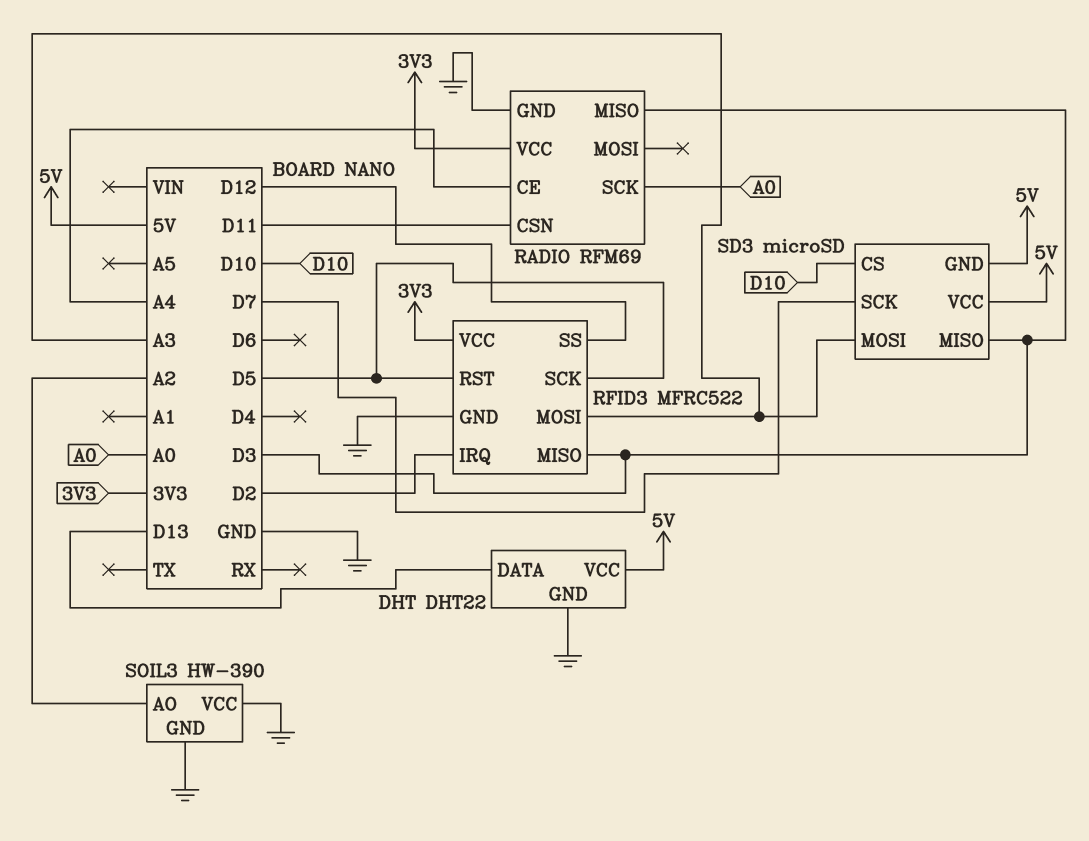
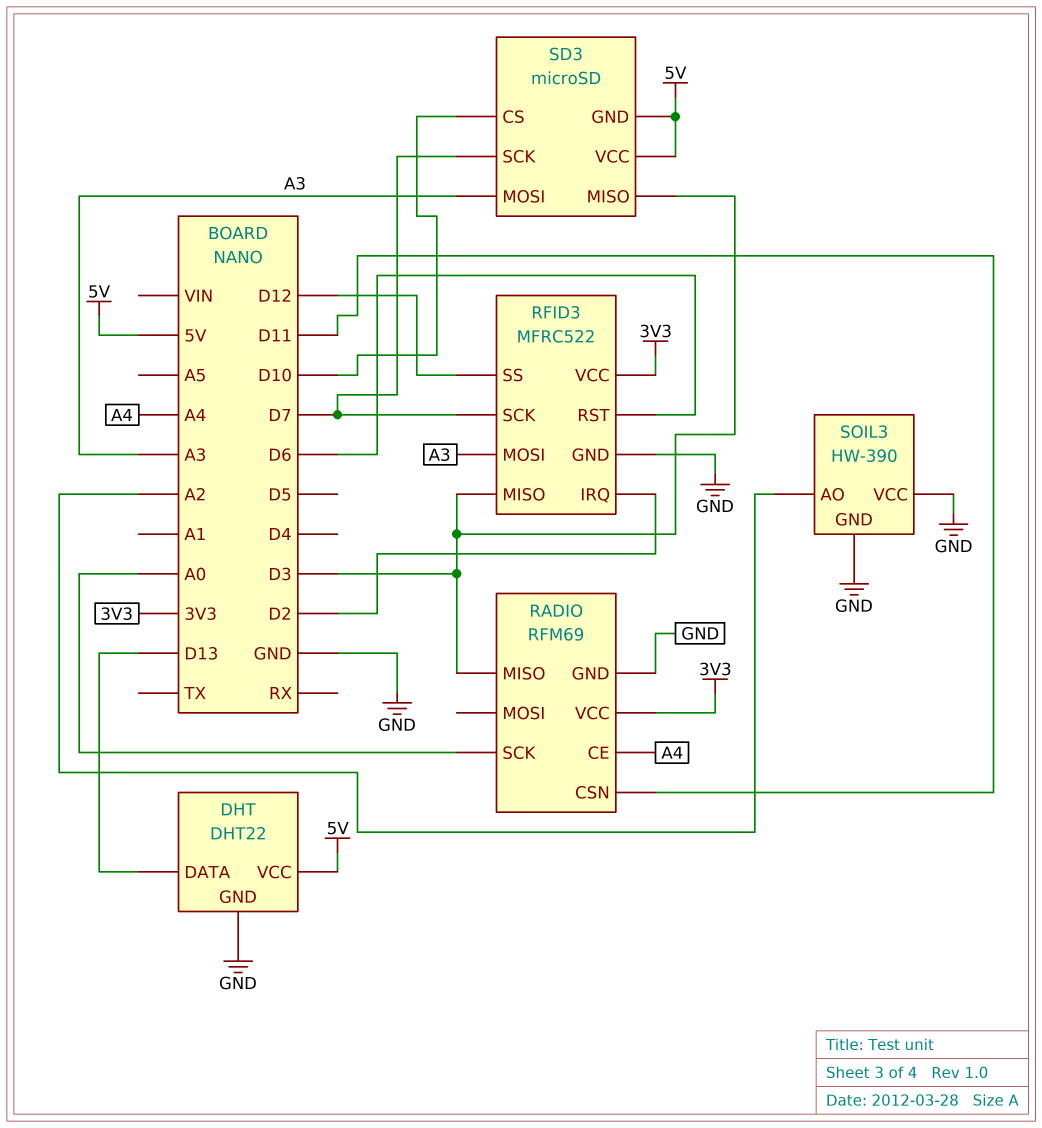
RFID3 pin RST: D5 -> D6
RFID3 pin SCK: D5 -> D7

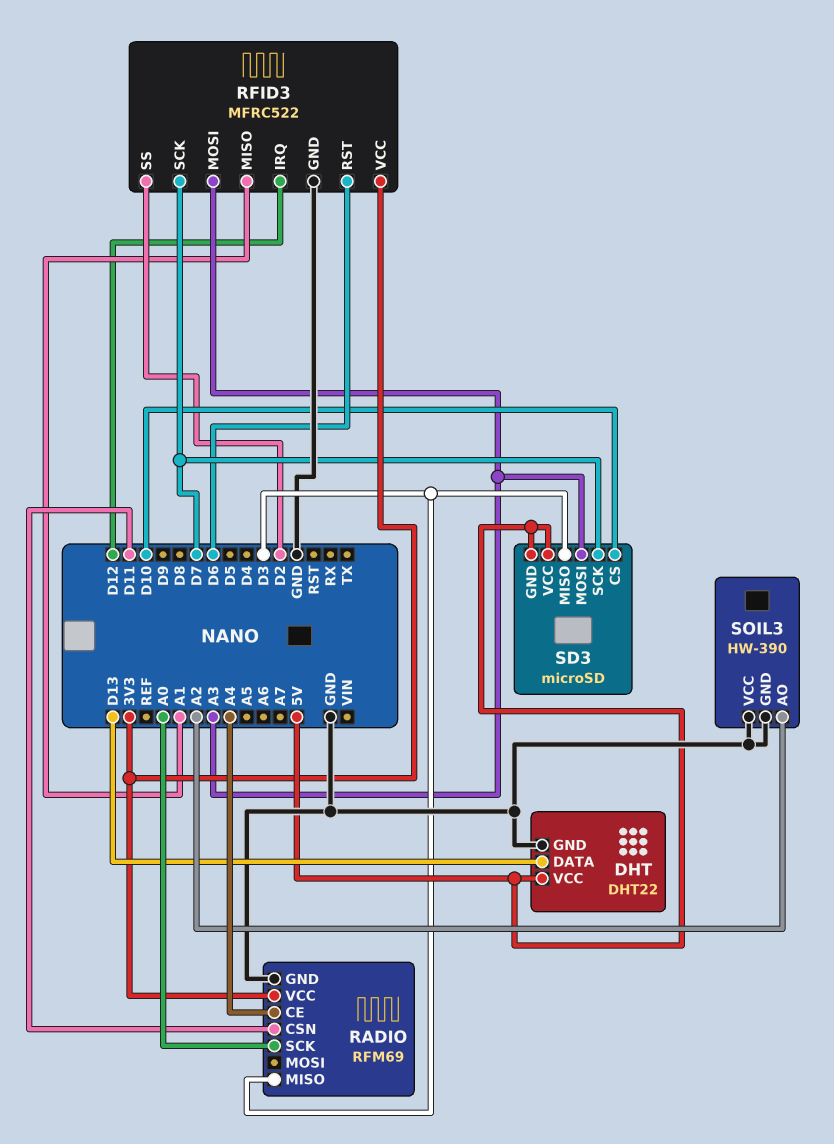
RFID3 pin IRQ: D2 -> D12
RFID3 pin MISO: D3 -> A1
RFID3 pin SS: D12 -> D2

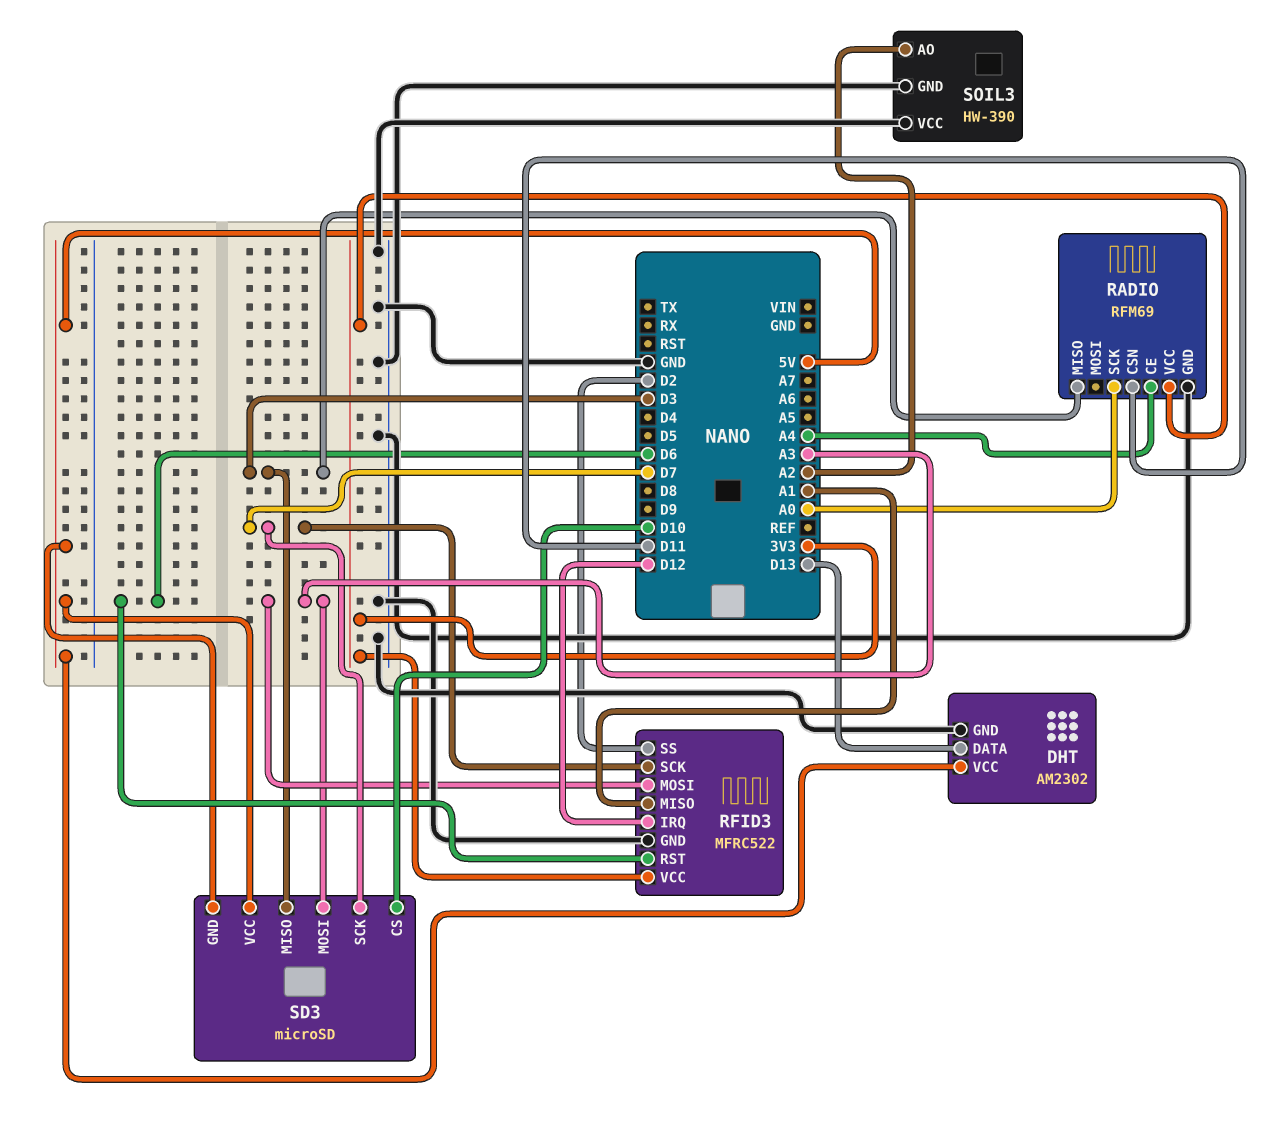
DHT: DHT22 -> AM2302

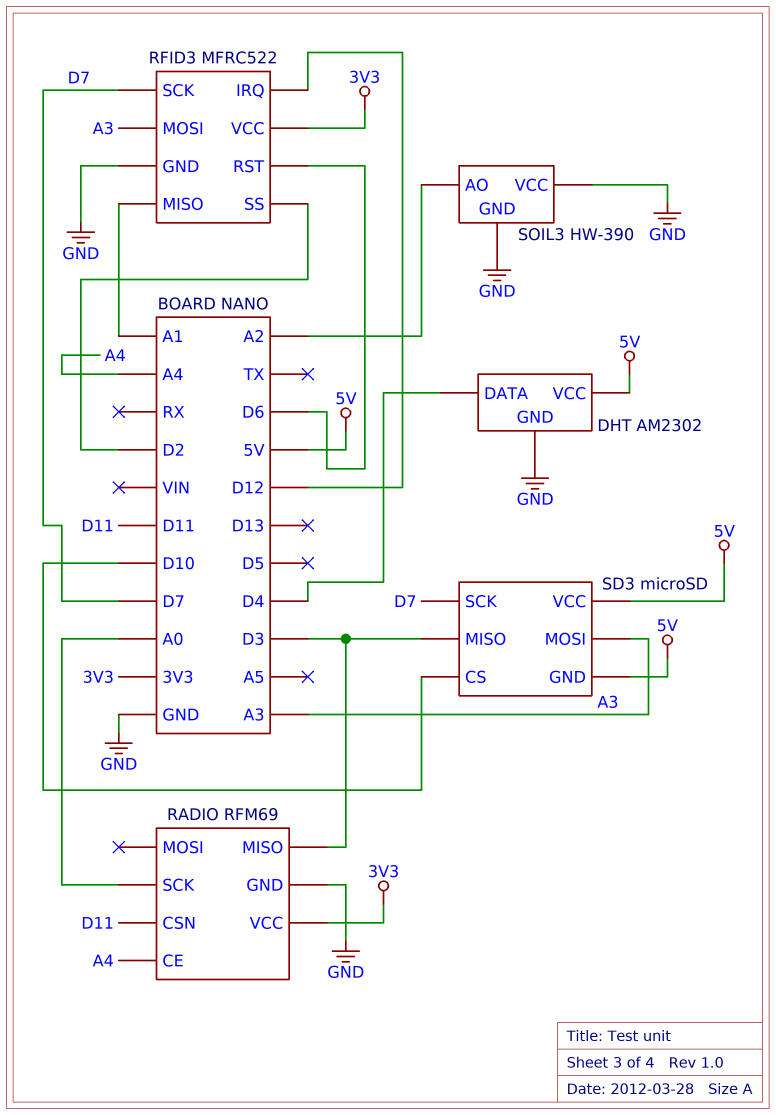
DHT pin DATA: D13 -> D4

